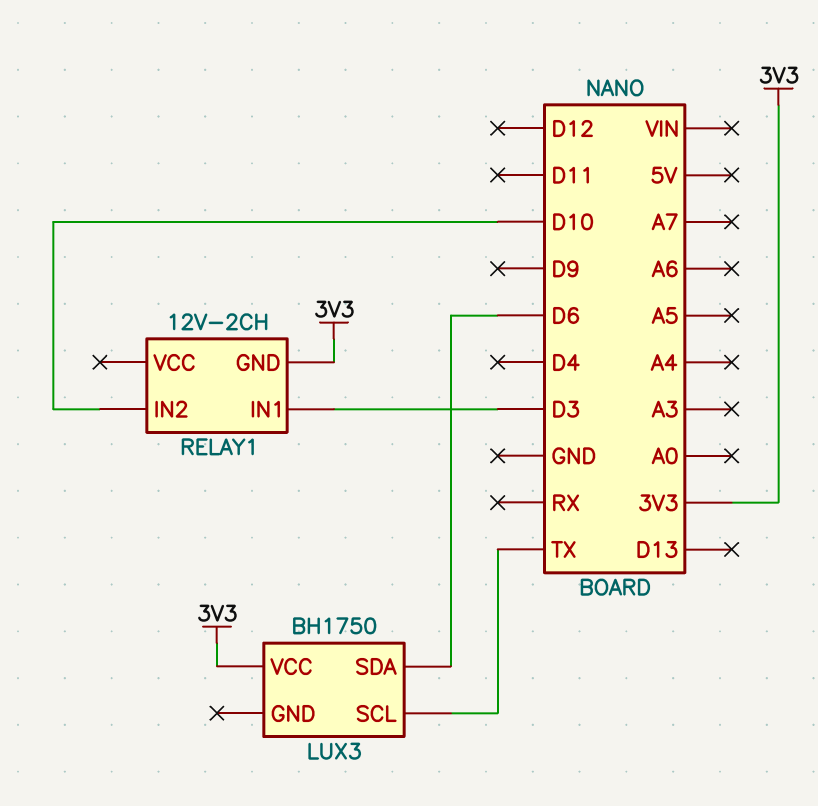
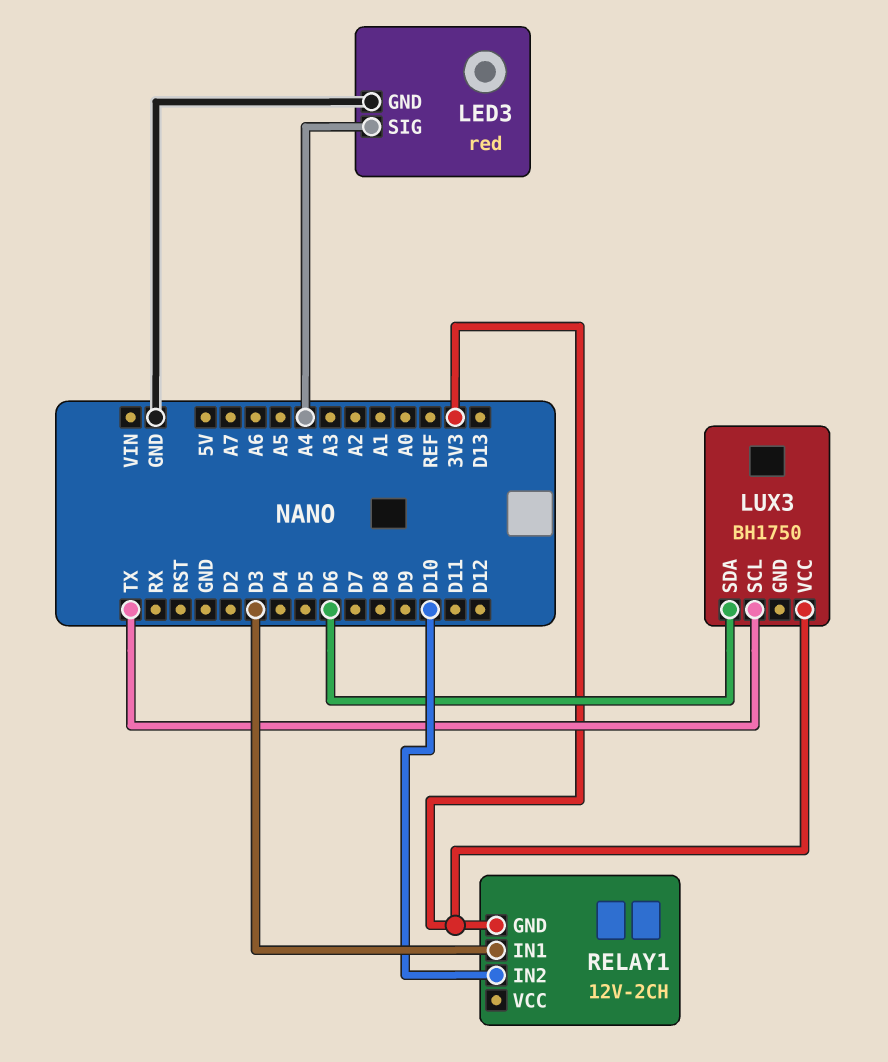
LED3: none -> red
LED3 pin GND: none -> GND
LED3 pin SIG: none -> A4

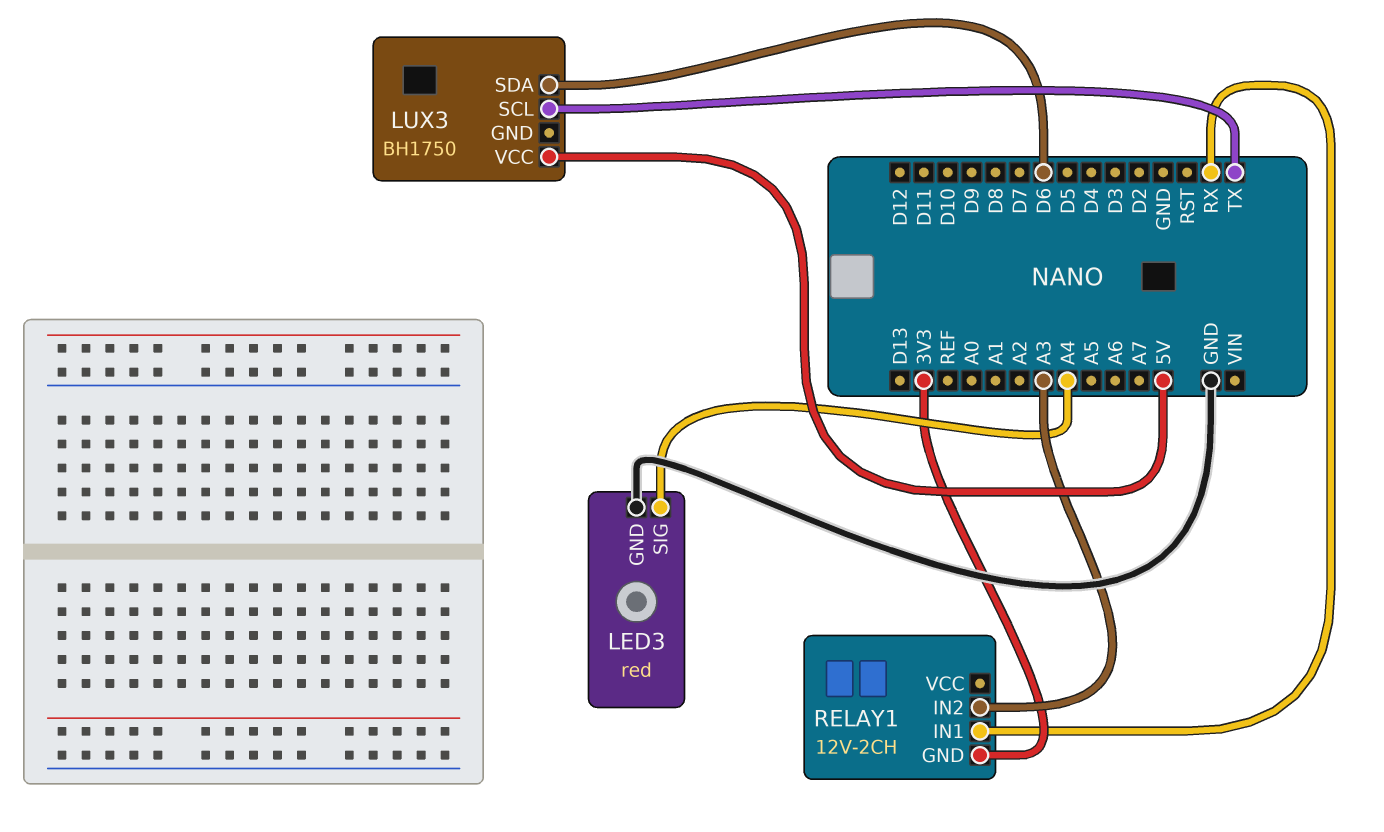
LUX3 pin VCC: 3V3 -> 5V
RELAY1 pin IN1: D3 -> RX
RELAY1 pin IN2: D10 -> A3

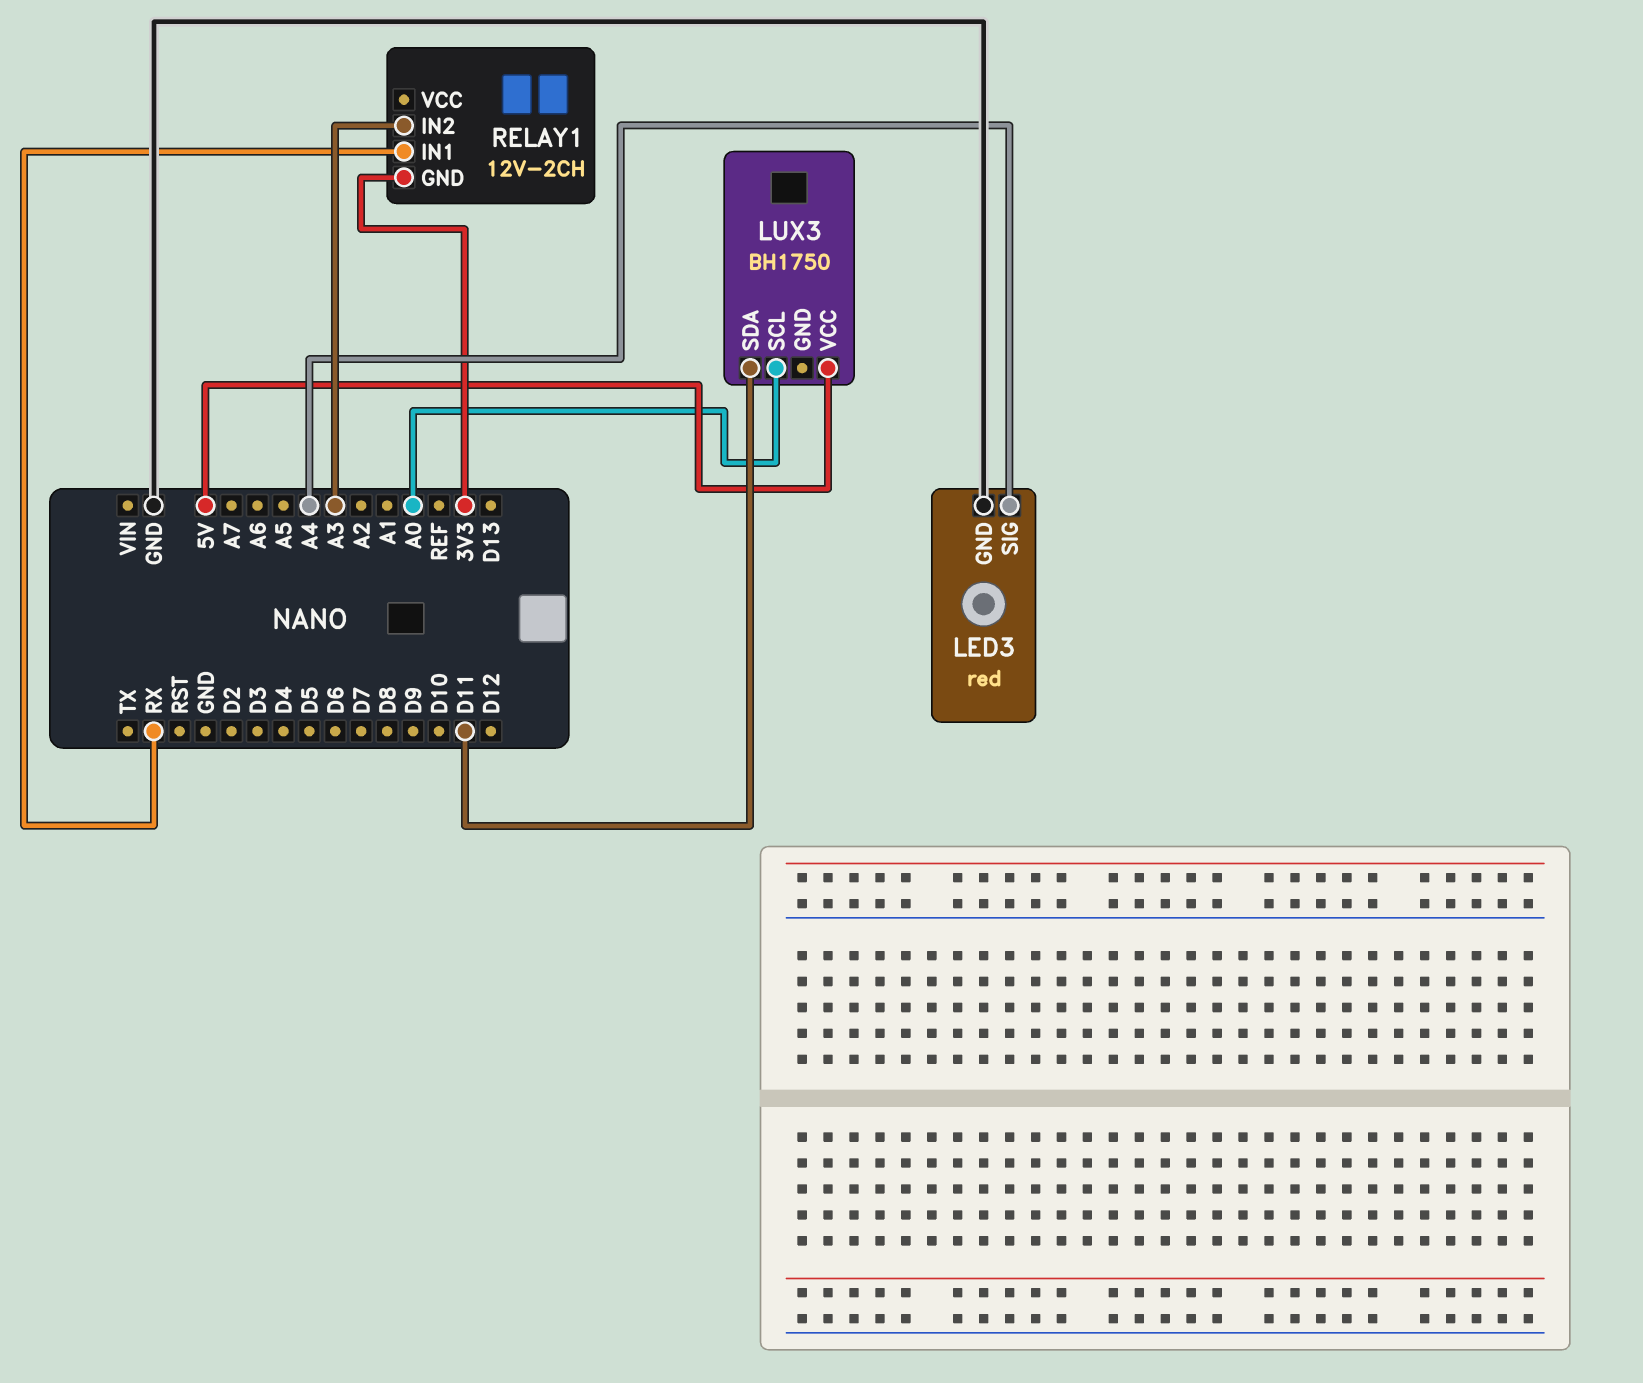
LUX3 pin SCL: TX -> A0
LUX3 pin SDA: D6 -> D11

